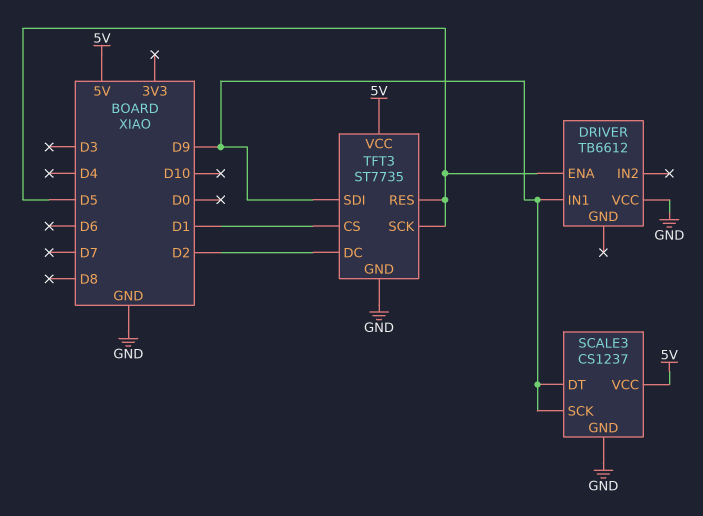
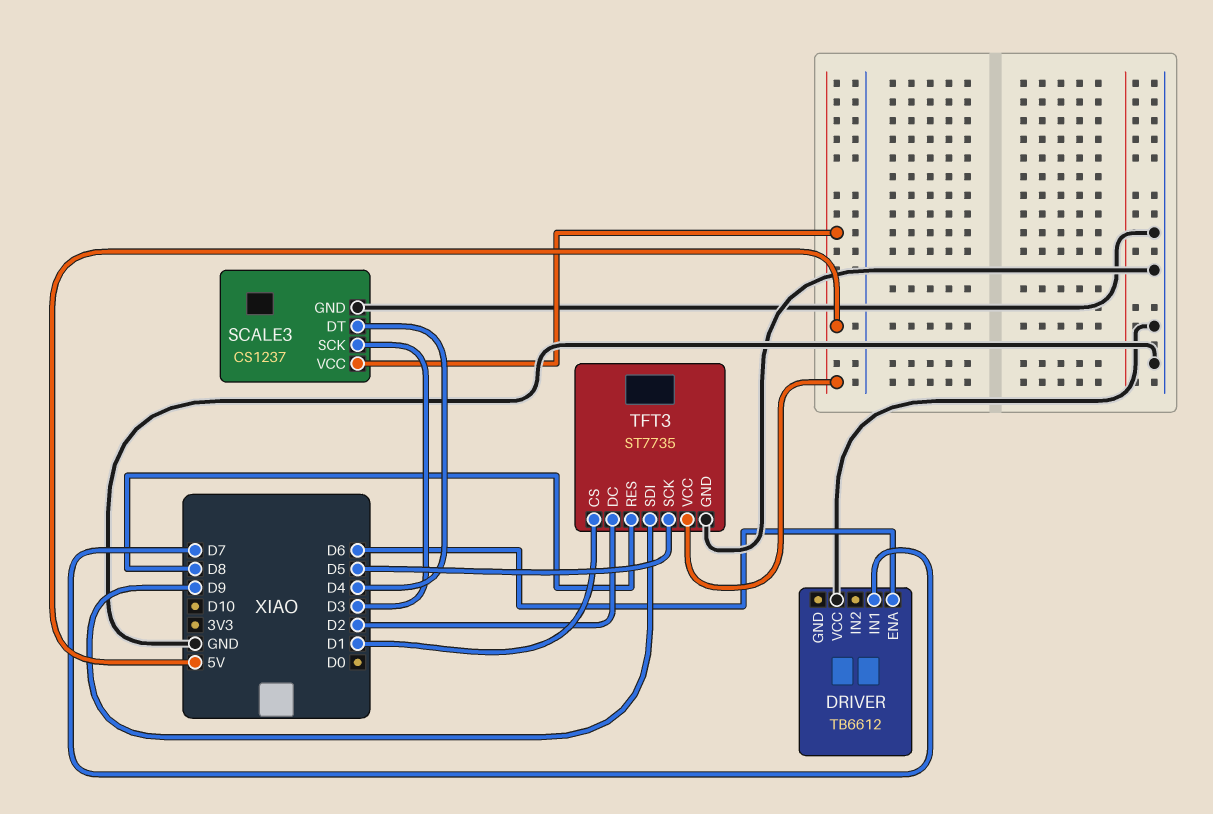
DRIVER pin ENA: D5 -> D6
DRIVER pin IN1: D9 -> D7
SCALE3 pin DT: D9 -> D4
SCALE3 pin SCK: D9 -> D3
TFT3 pin RES: D5 -> D8

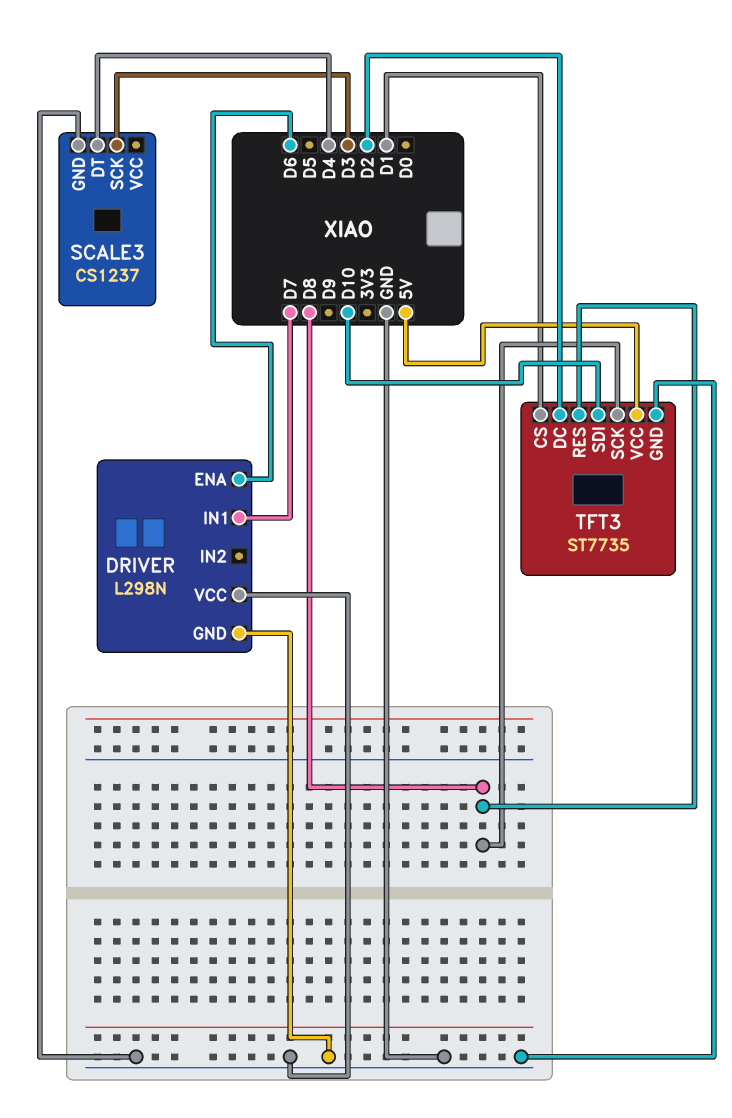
DRIVER: TB6612 -> L298N
DRIVER pin GND: none -> GND
SCALE3 pin VCC: 5V -> none
TFT3 pin SCK: D5 -> D8
TFT3 pin SDI: D9 -> D10

